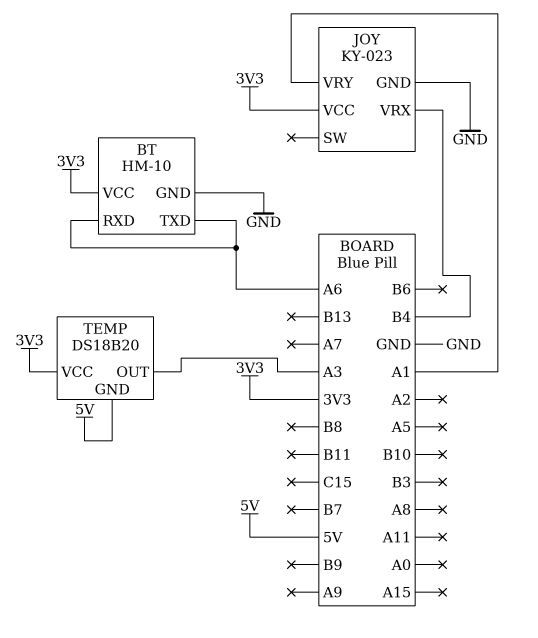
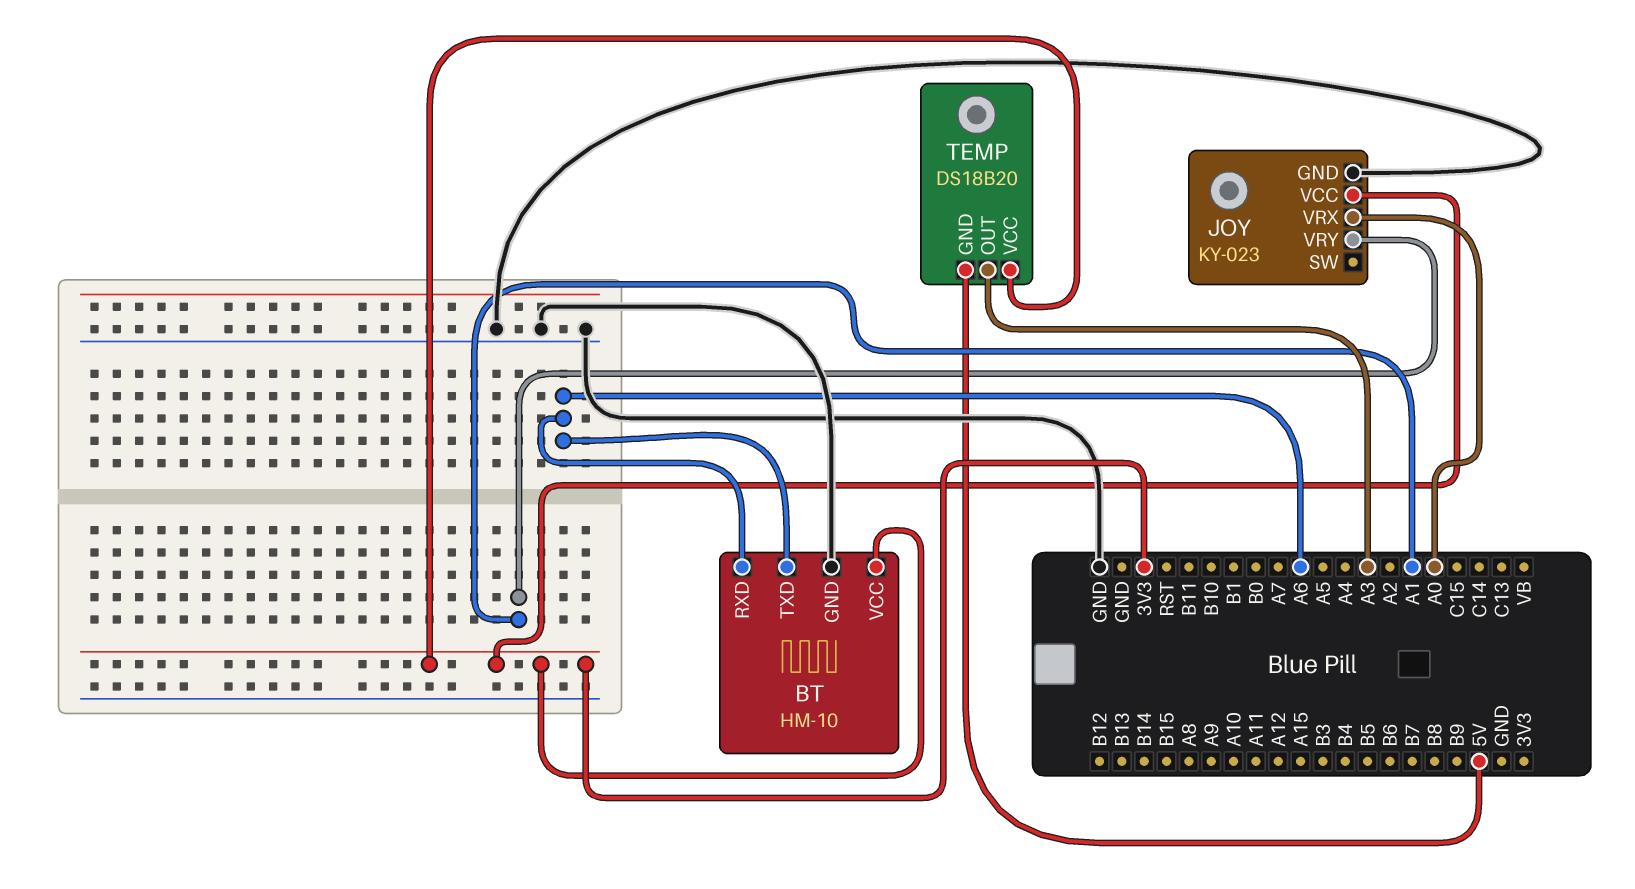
JOY pin VRX: B4 -> A0

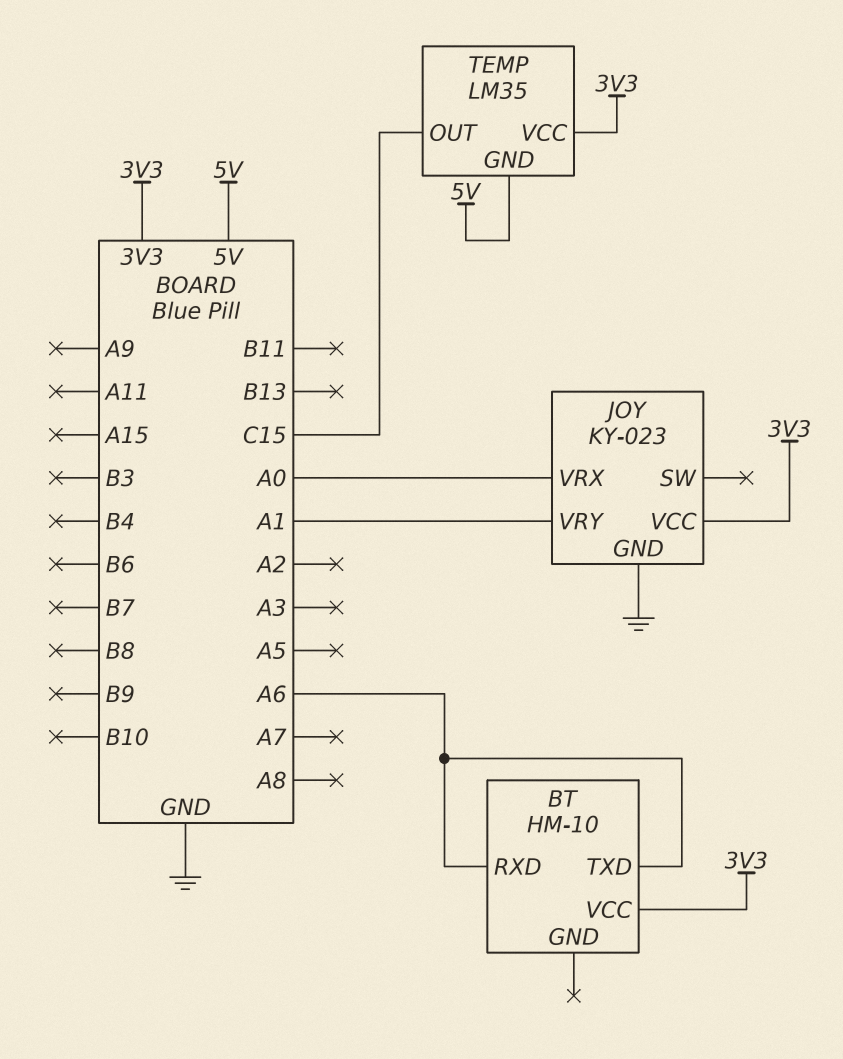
BT pin GND: GND -> none
TEMP: DS18B20 -> LM35
TEMP pin OUT: A3 -> C15

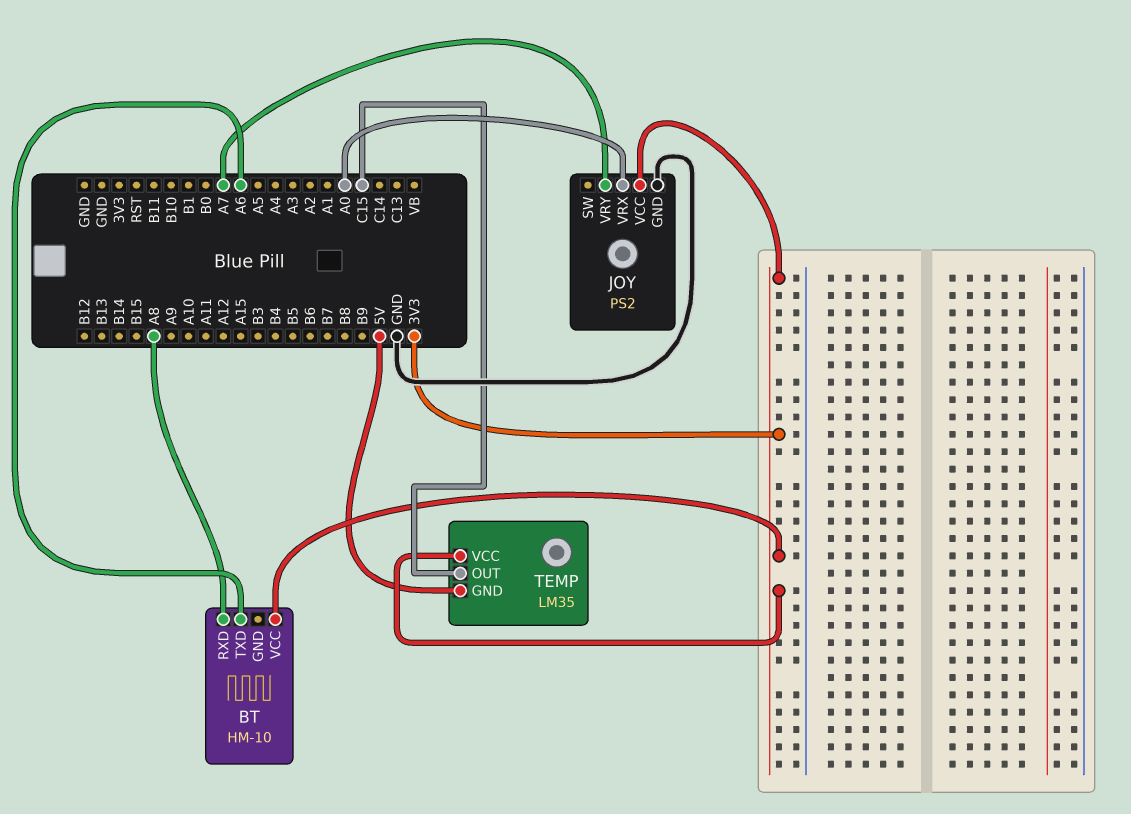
BT pin RXD: A6 -> A8
JOY: KY-023 -> PS2
JOY pin VRY: A1 -> A7

